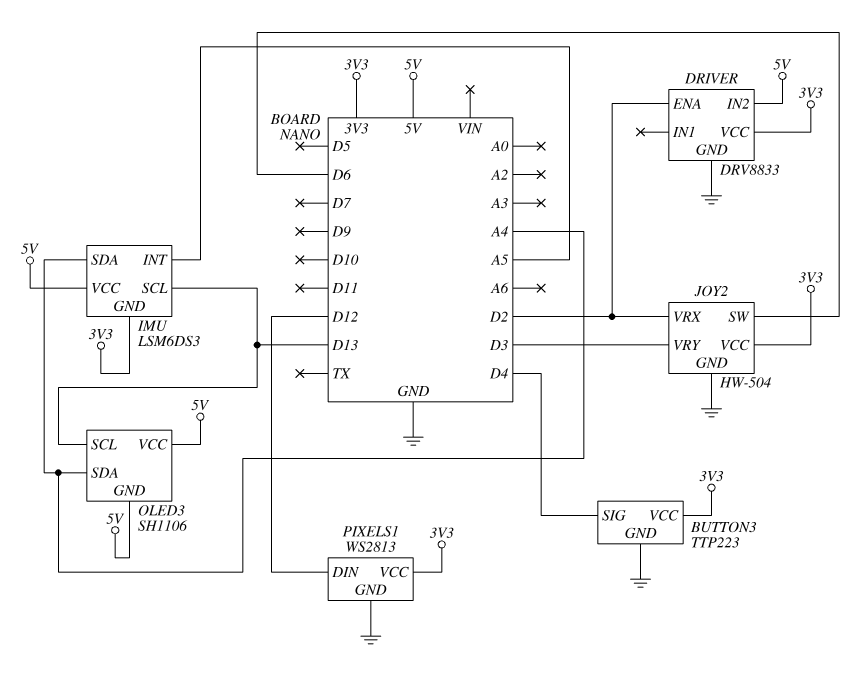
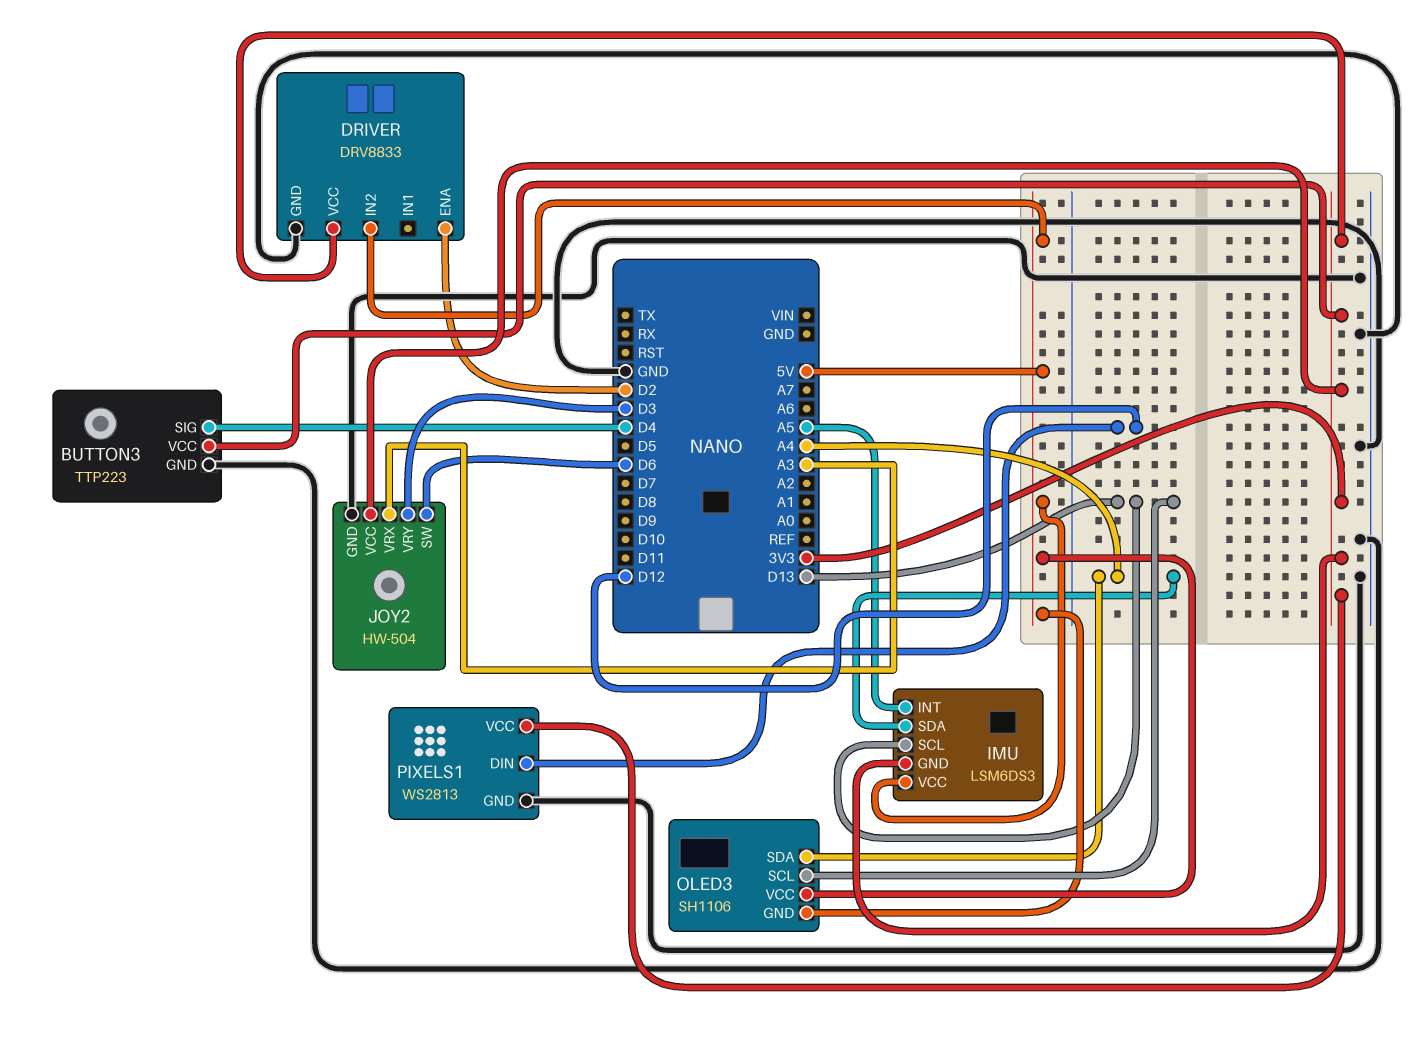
JOY2 pin VRX: D2 -> A3

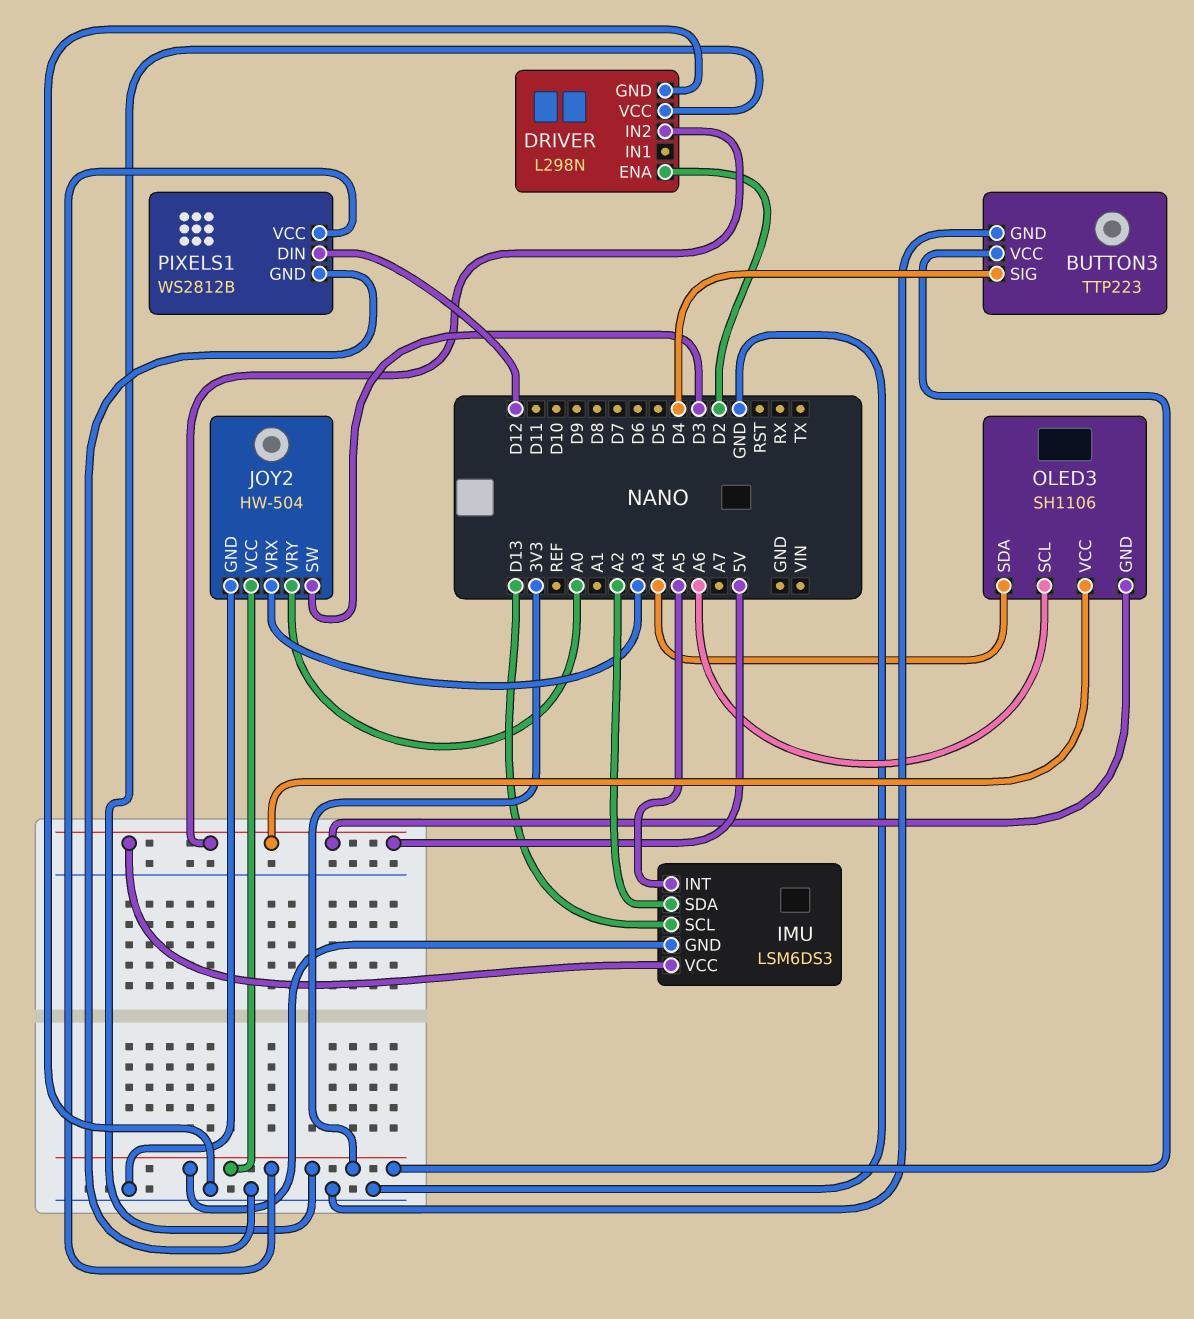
DRIVER: DRV8833 -> L298N
IMU pin SDA: A4 -> A2
JOY2 pin SW: D6 -> D3
JOY2 pin VRY: D3 -> A0
OLED3 pin SCL: D13 -> A6
PIXELS1: WS2813 -> WS2812B

